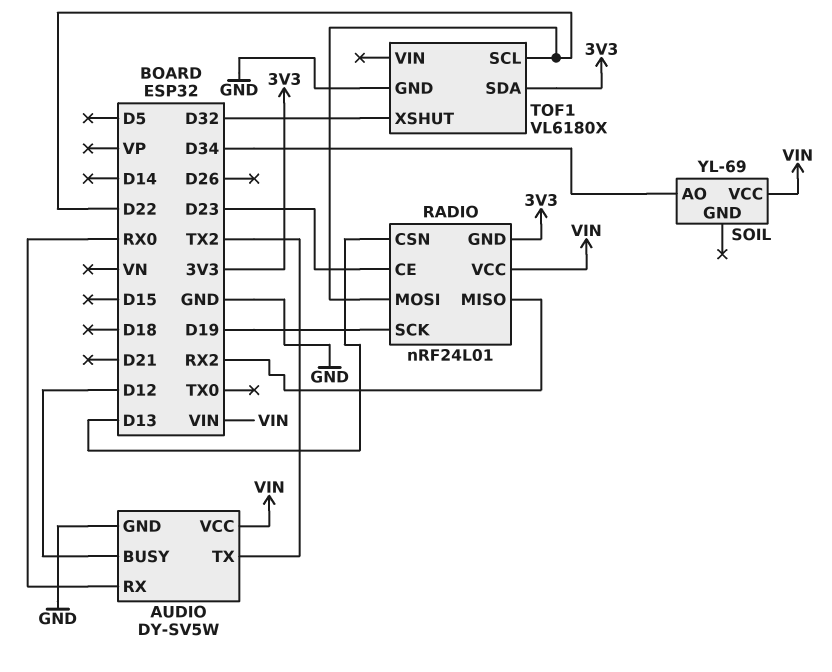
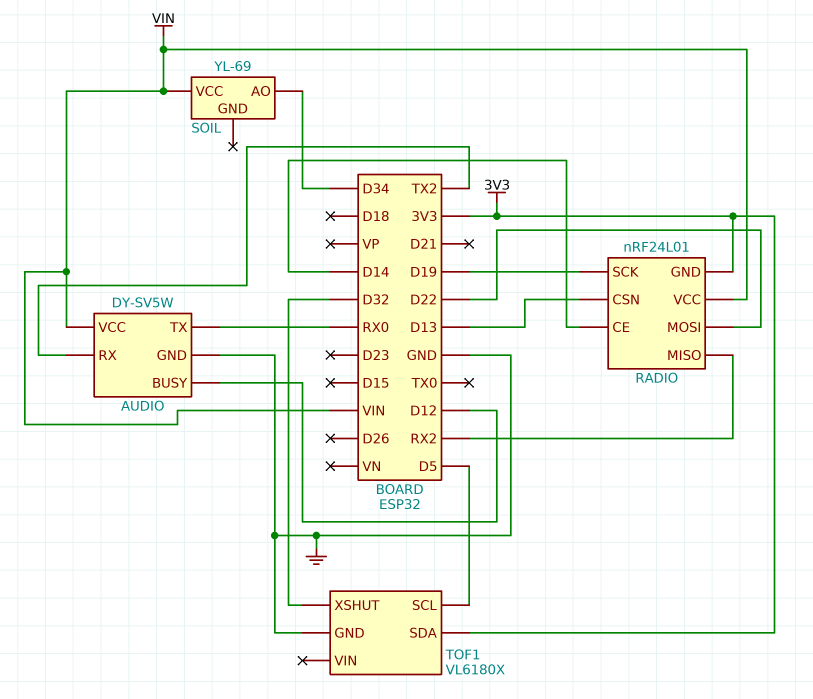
AUDIO pin RX: RX0 -> TX2
AUDIO pin TX: TX2 -> RX0
RADIO pin CE: D23 -> D14
TOF1 pin SCL: D22 -> D5

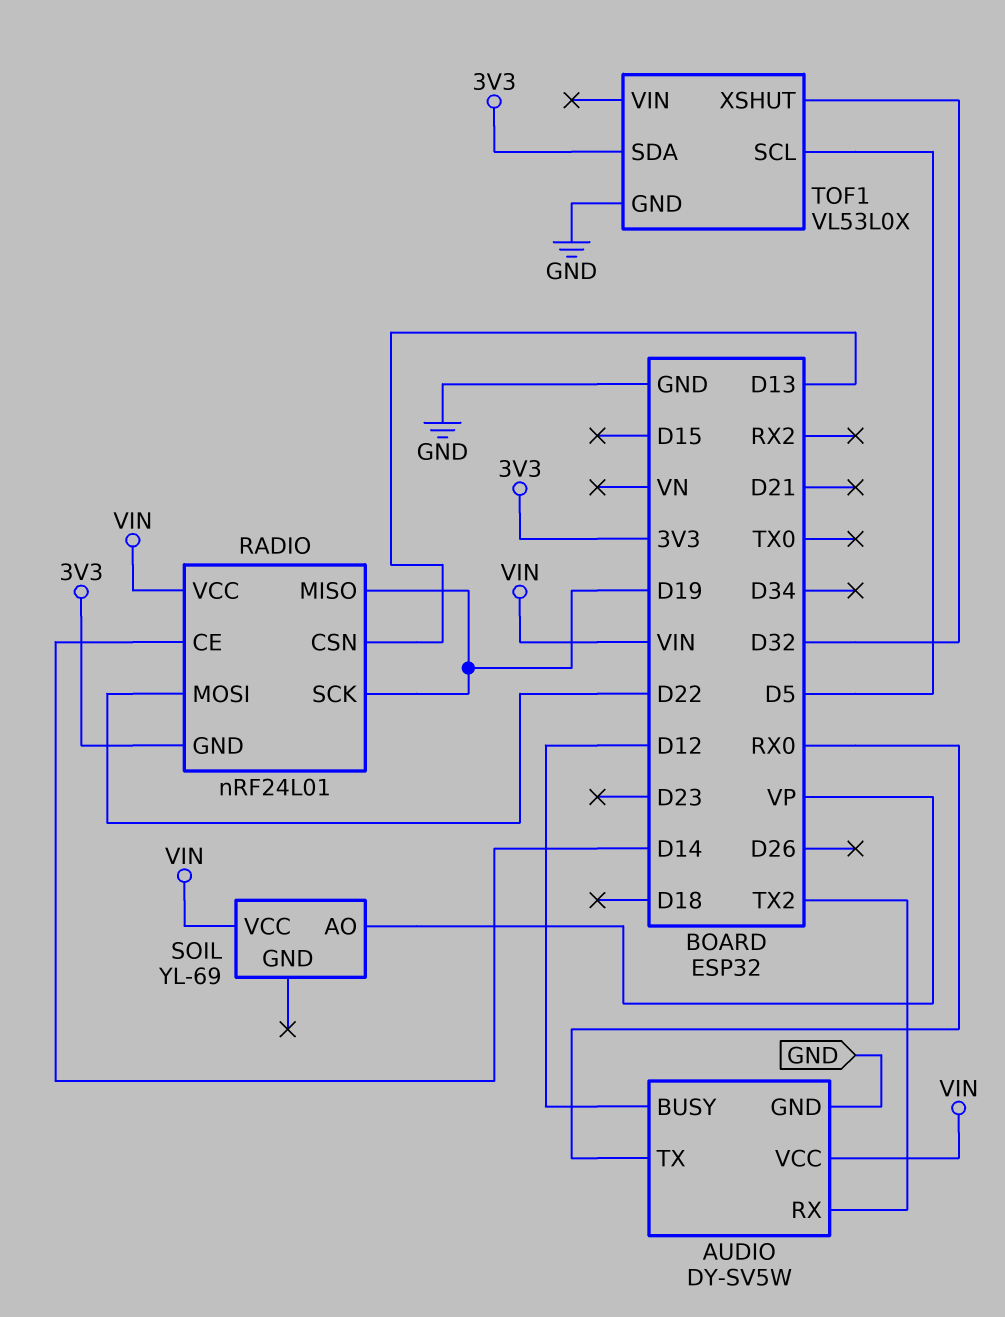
RADIO pin MISO: RX2 -> D19
SOIL pin AO: D34 -> VP
TOF1: VL6180X -> VL53L0X

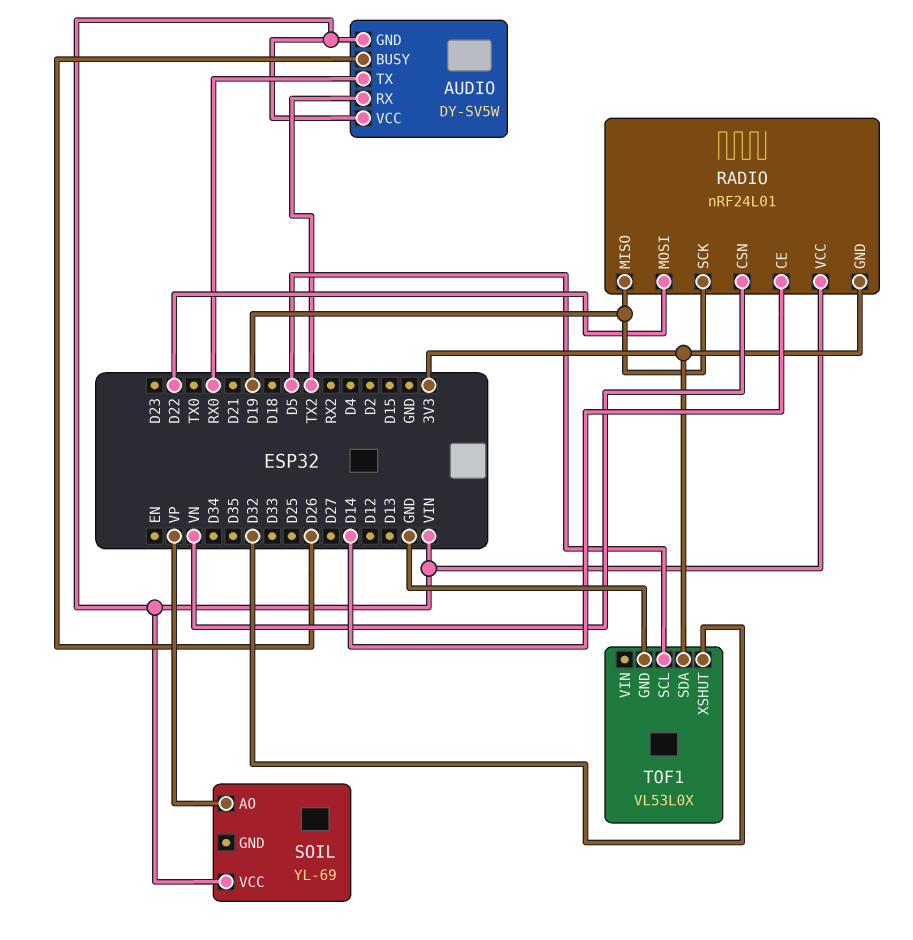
AUDIO pin BUSY: D12 -> D26
AUDIO pin GND: GND -> VIN
RADIO pin CSN: D13 -> VN

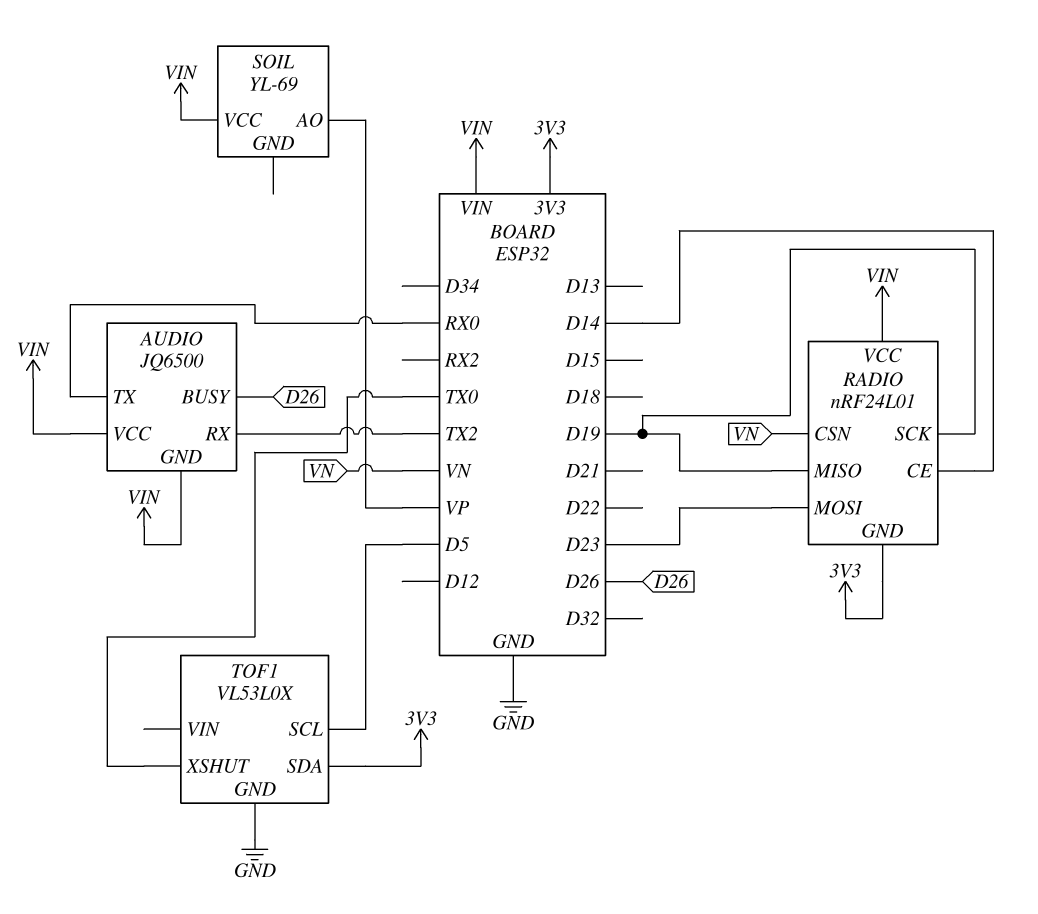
AUDIO: DY-SV5W -> JQ6500
RADIO pin MOSI: D22 -> D23
TOF1 pin XSHUT: D32 -> TX0

